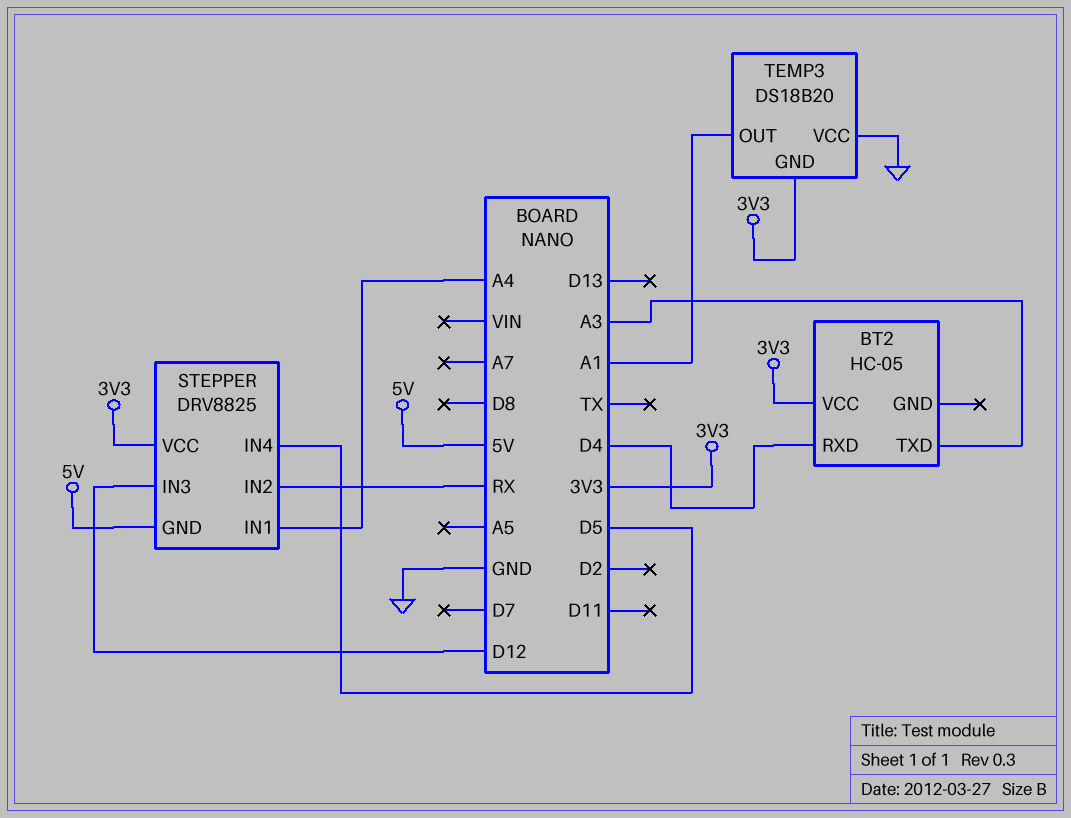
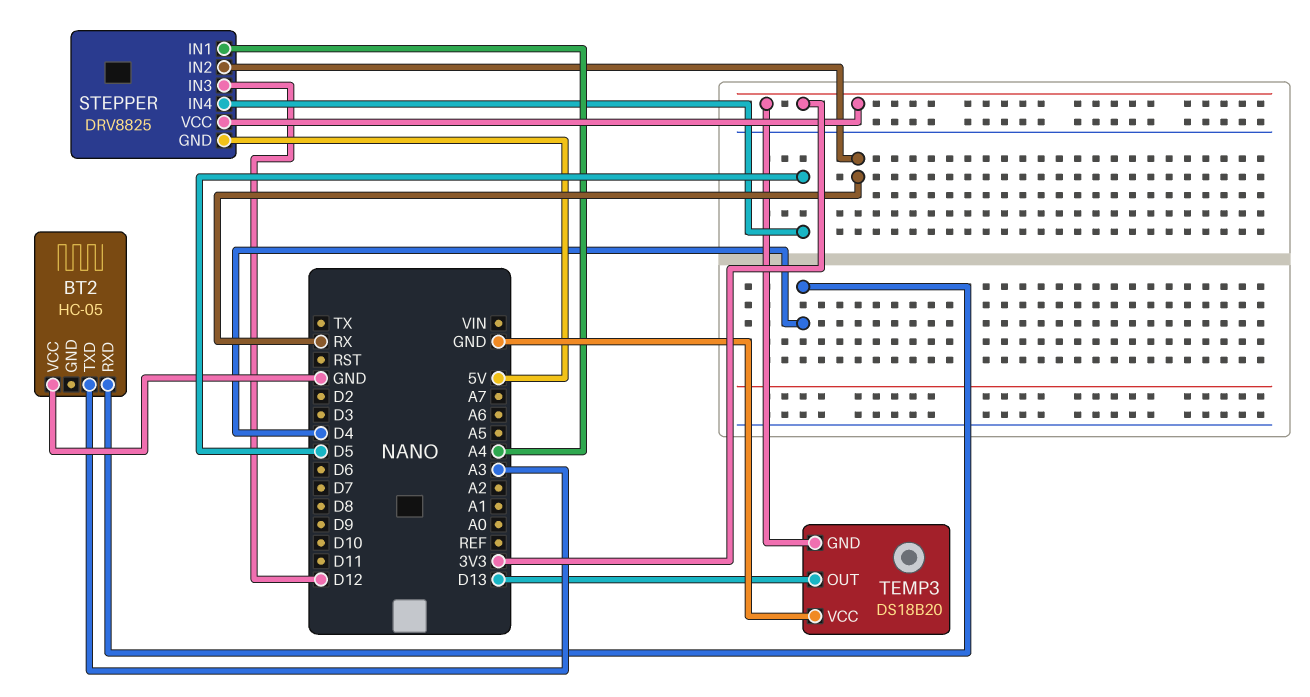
BT2 pin VCC: 3V3 -> GND
TEMP3 pin OUT: A1 -> D13

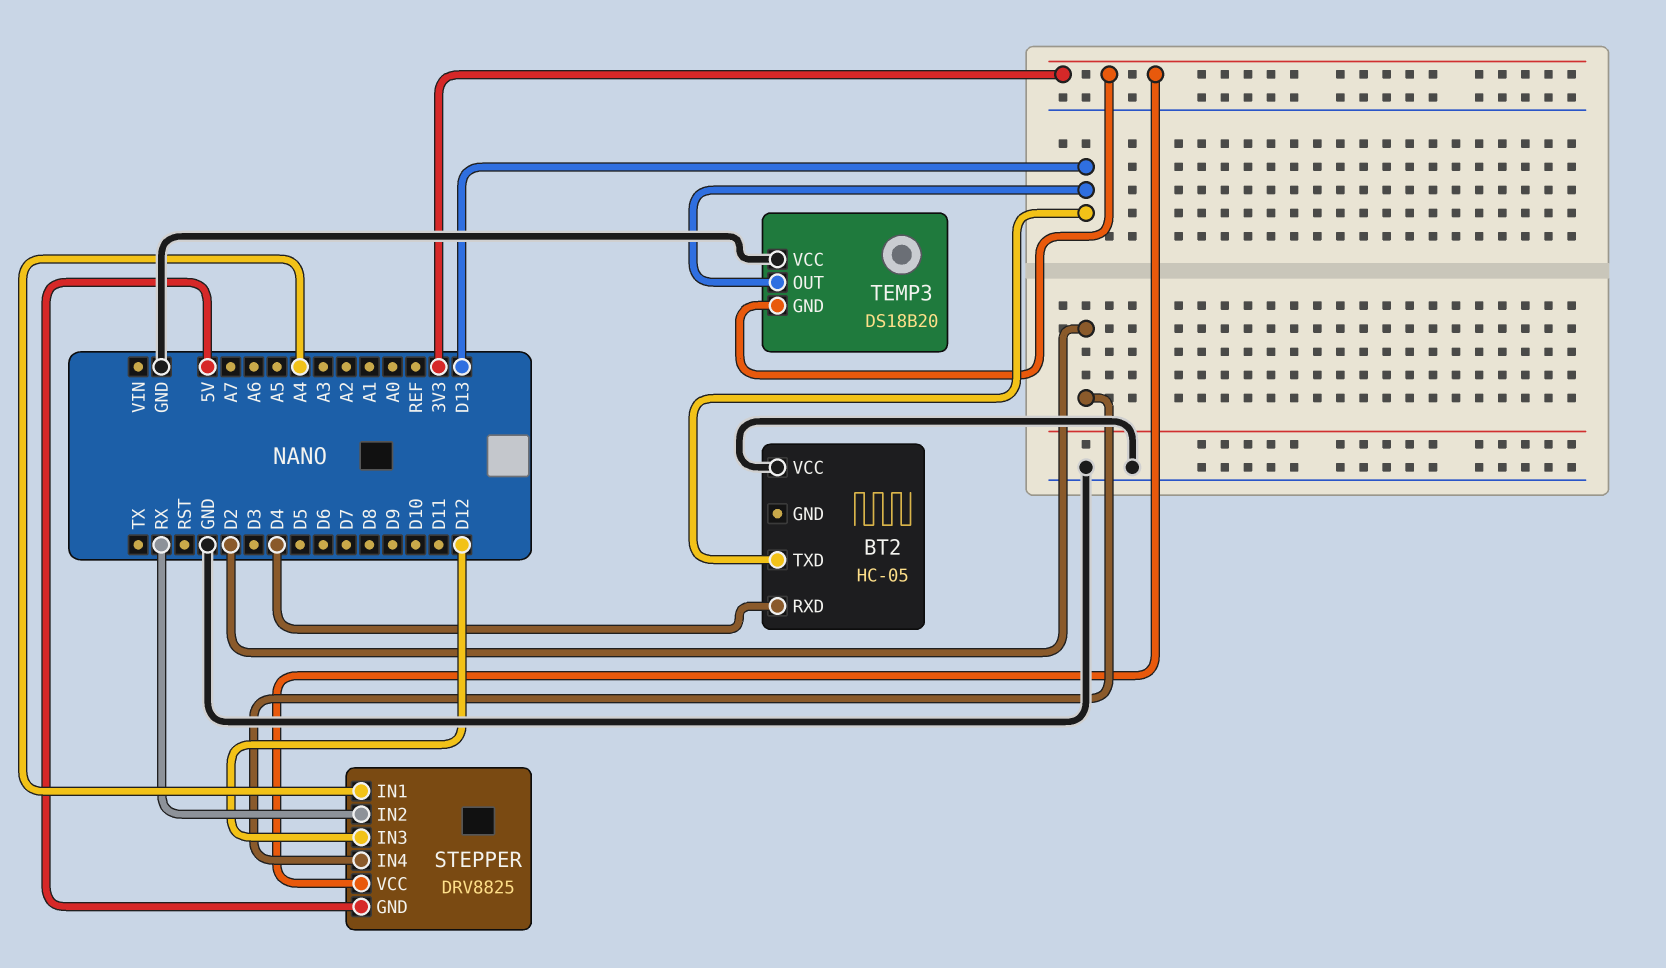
BT2 pin TXD: A3 -> D13
STEPPER pin IN4: D5 -> D2

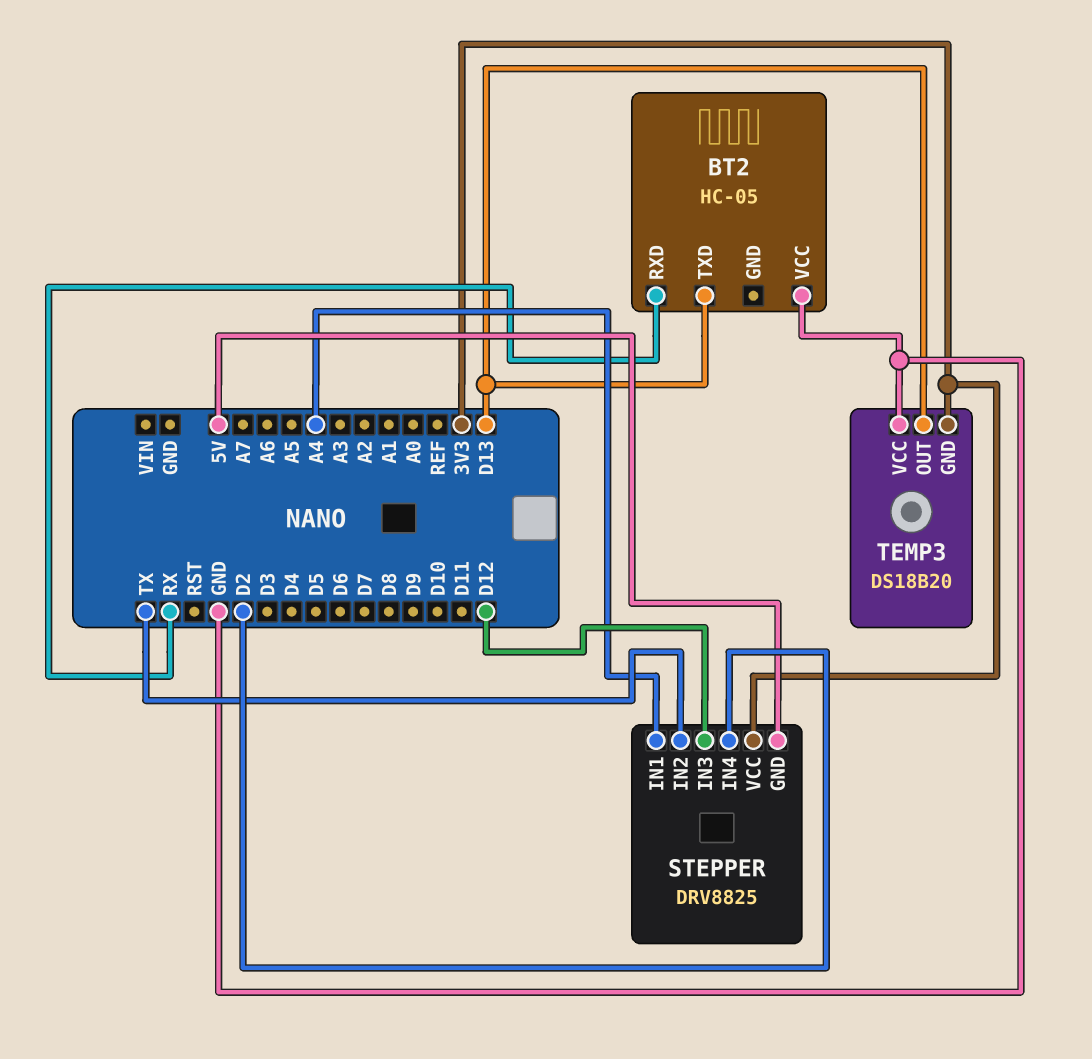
BT2 pin RXD: D4 -> RX
STEPPER pin IN2: RX -> TX

